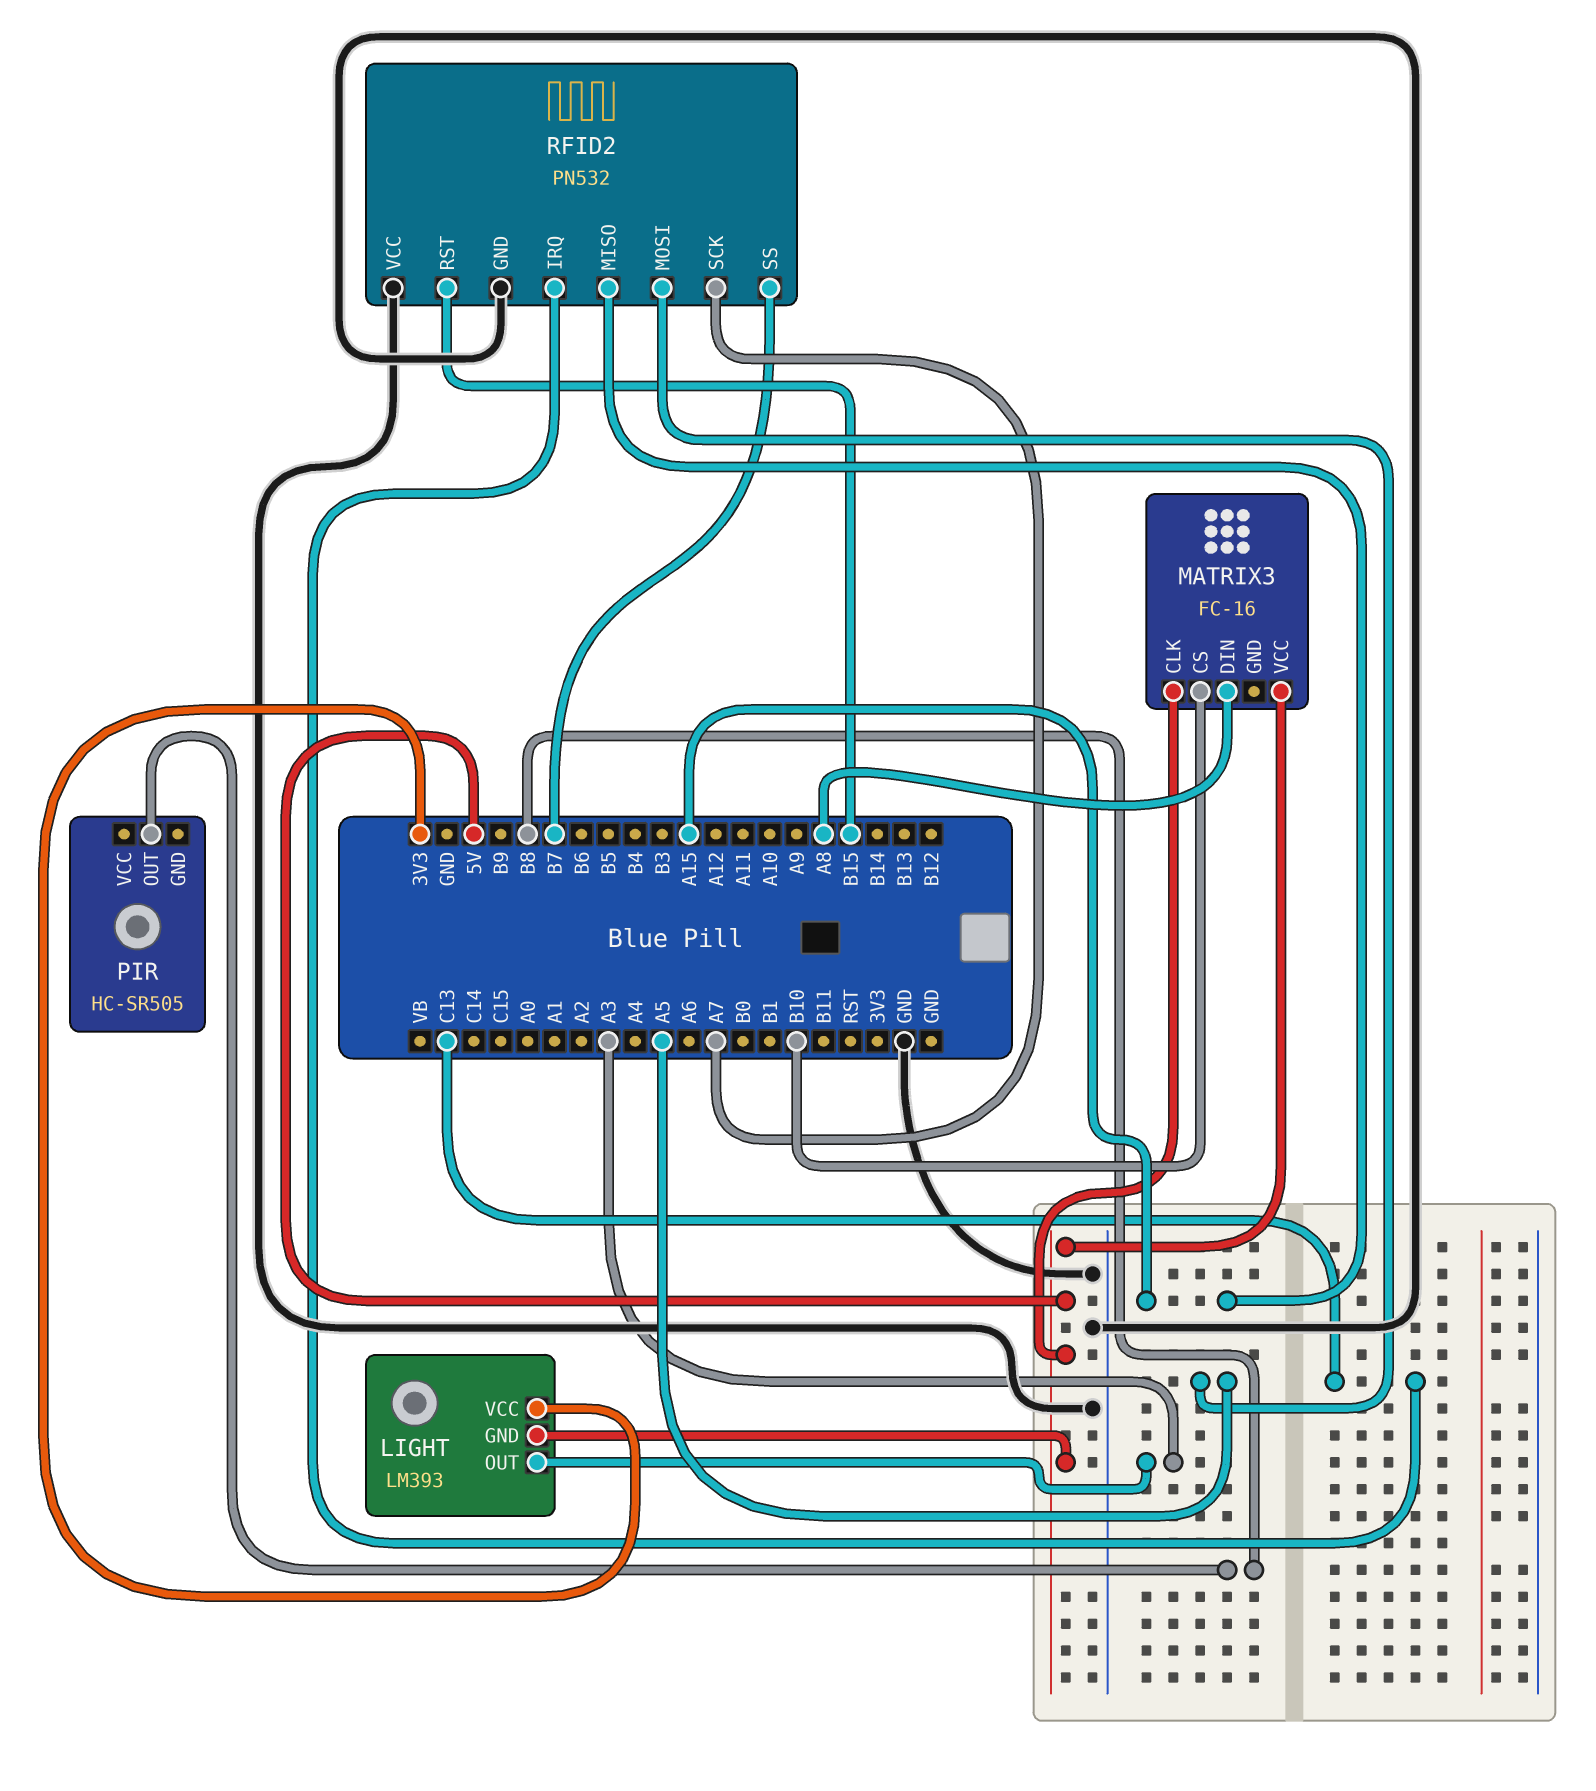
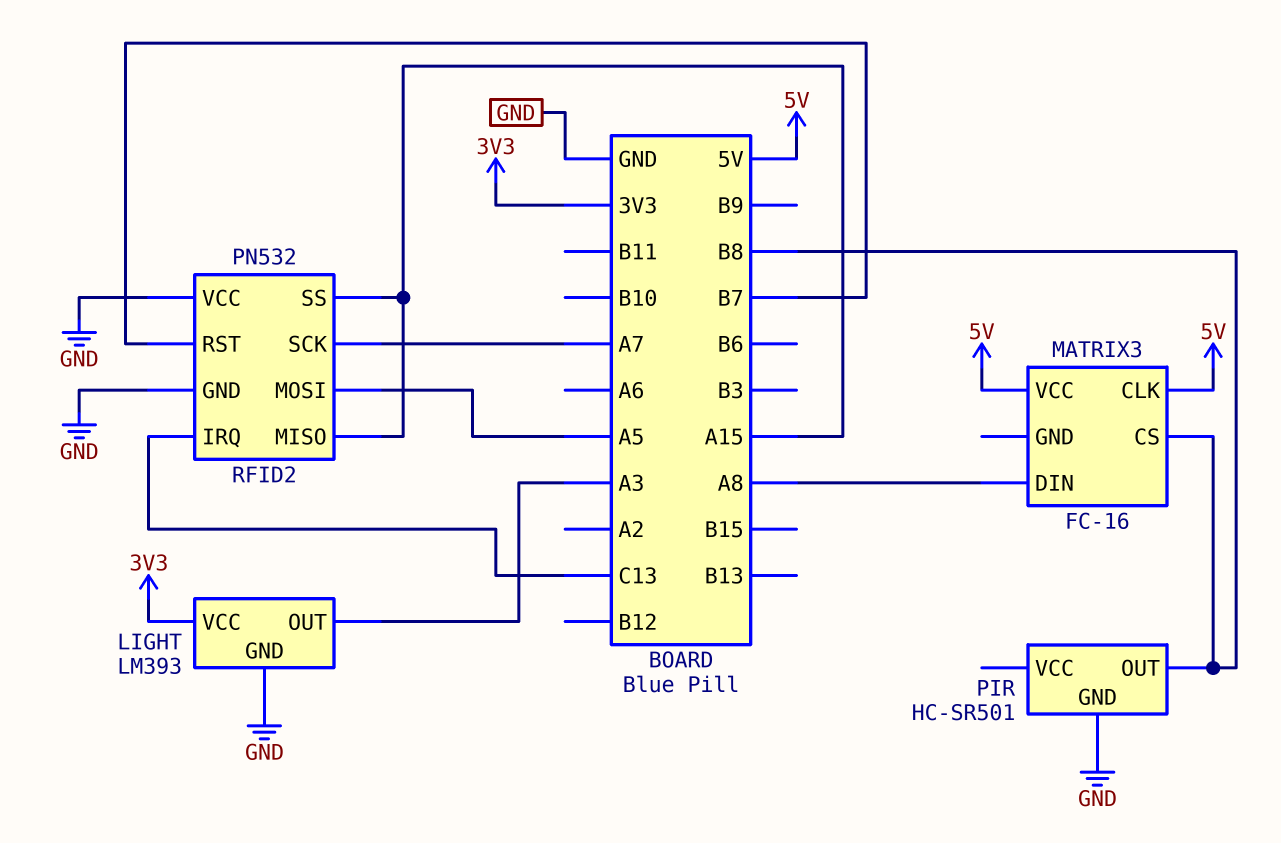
LIGHT pin GND: 5V -> GND
MATRIX3 pin CS: B10 -> B8
PIR: HC-SR505 -> HC-SR501
PIR pin GND: none -> GND
RFID2 pin RST: B15 -> B7
RFID2 pin SS: B7 -> A15

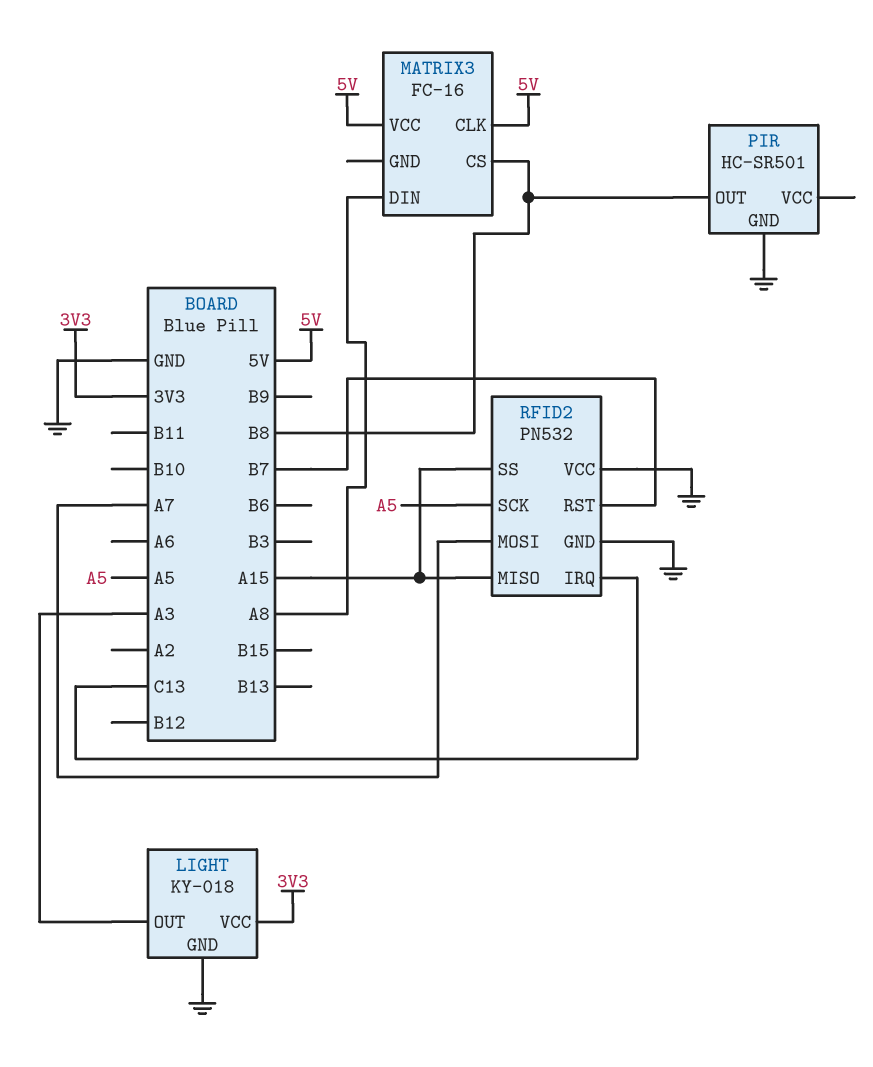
LIGHT: LM393 -> KY-018
RFID2 pin MOSI: A5 -> A7
RFID2 pin SCK: A7 -> A5

